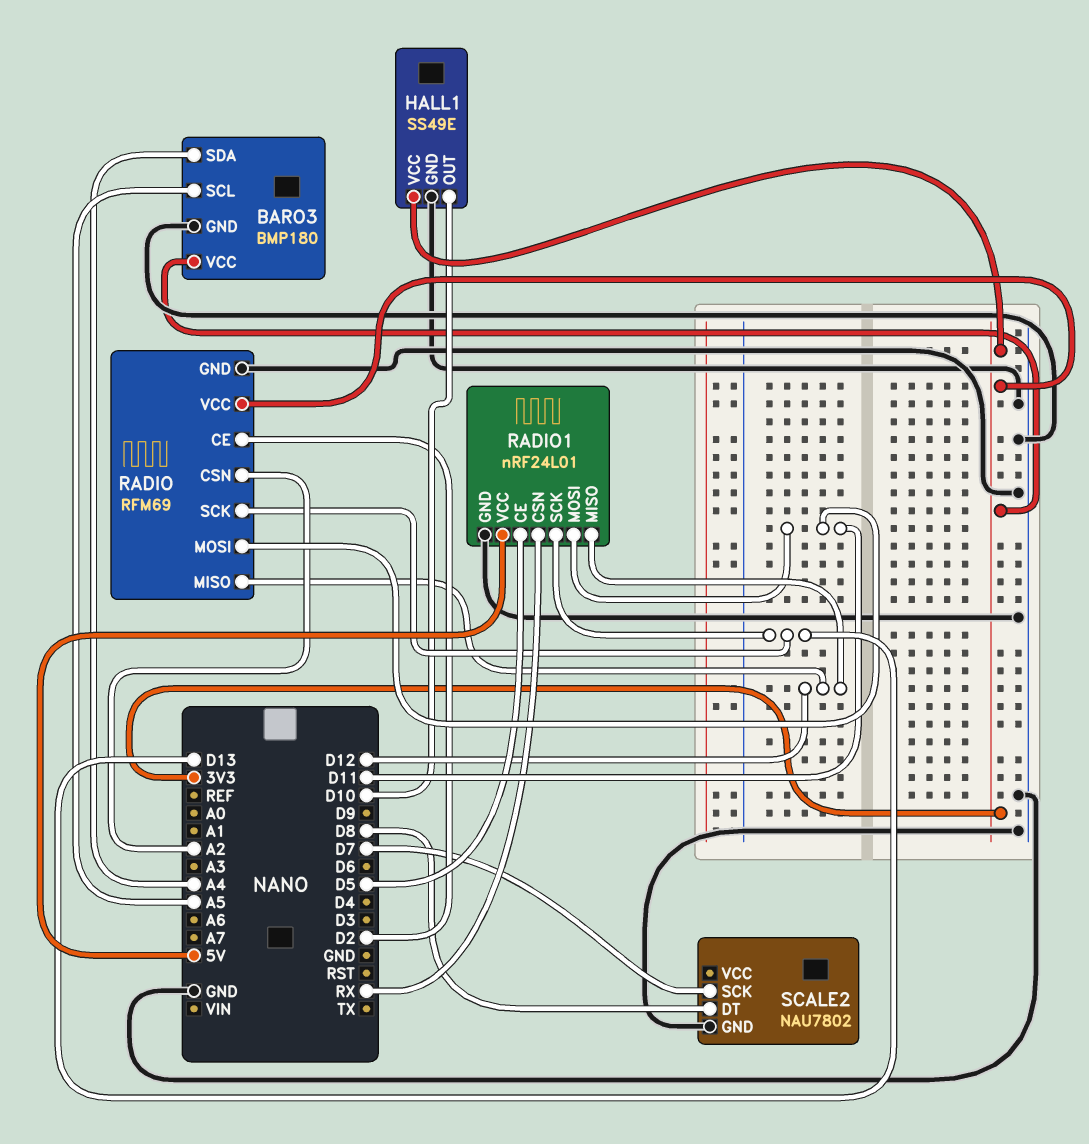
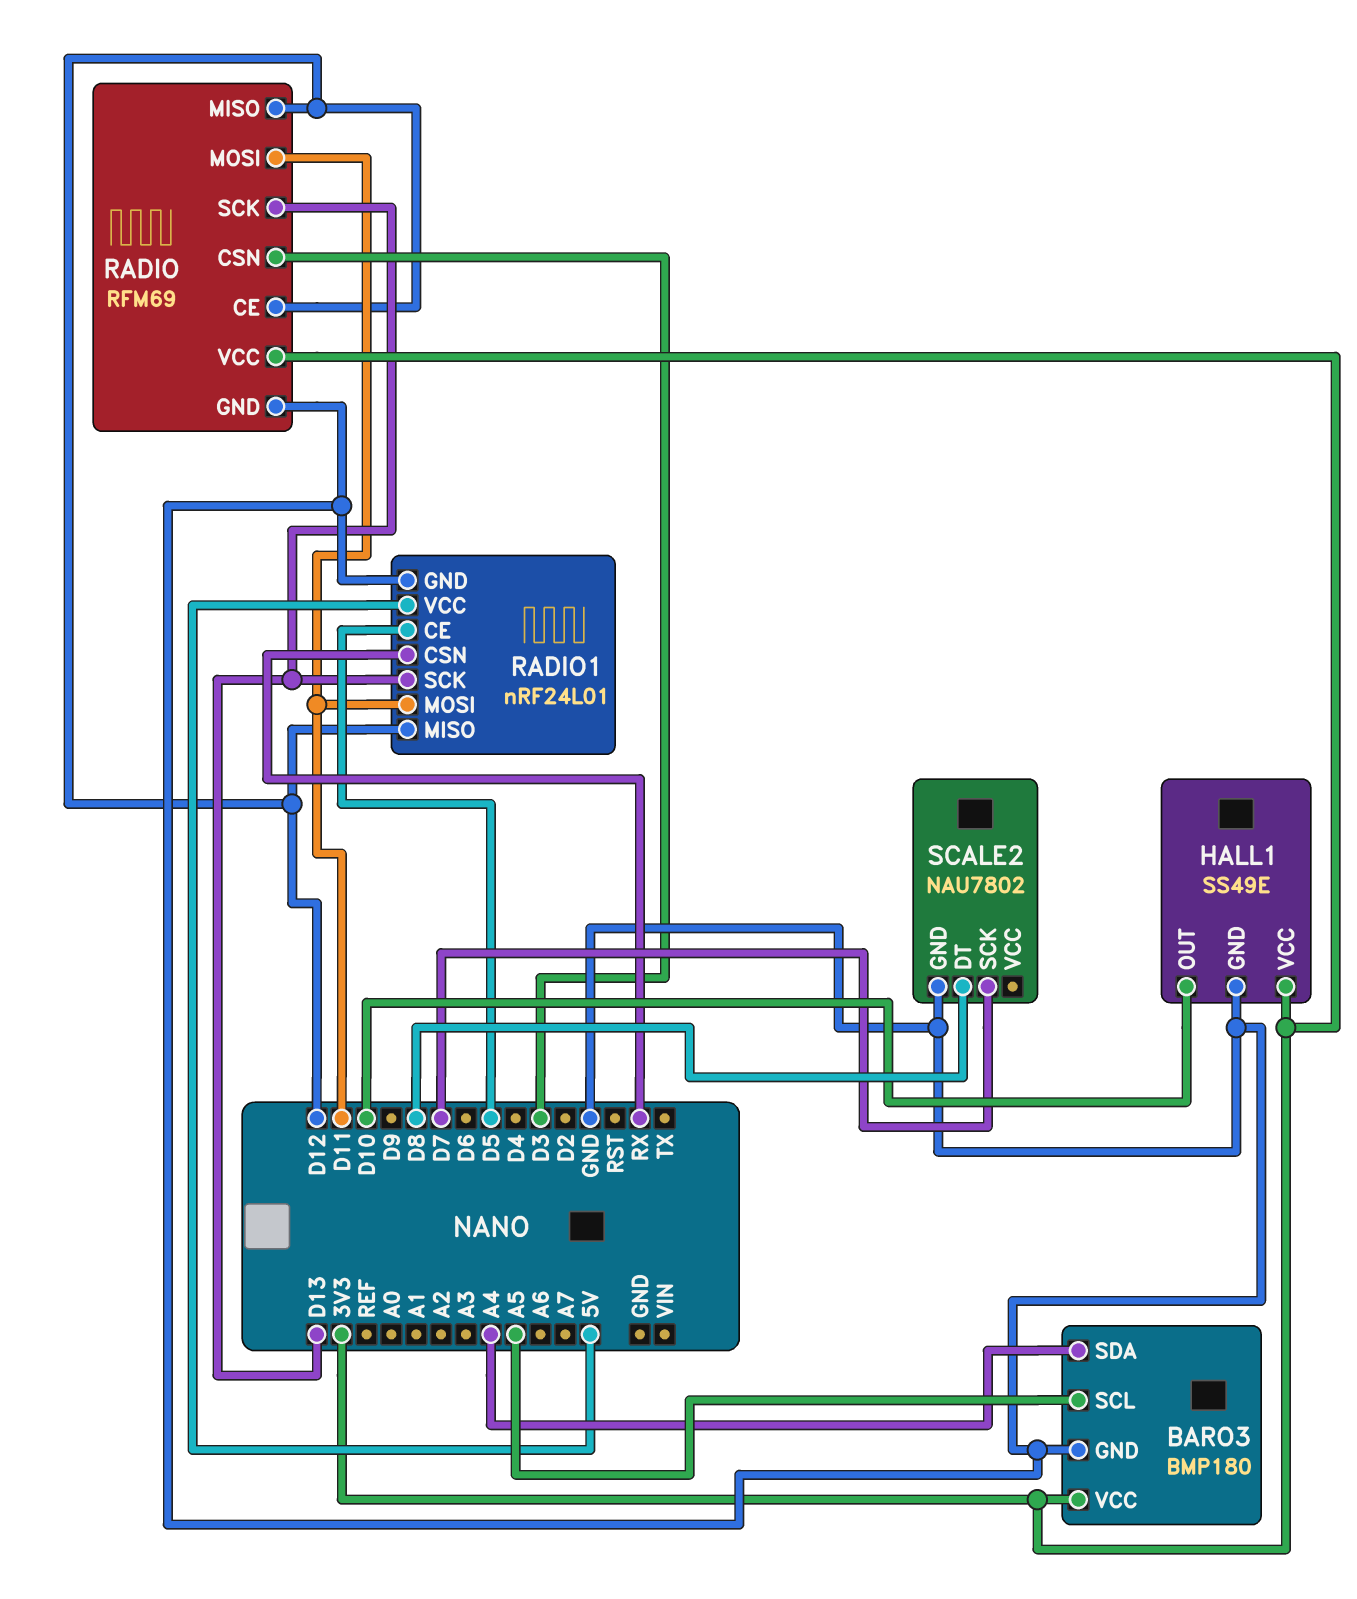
RADIO pin CE: D2 -> D12
RADIO pin CSN: A2 -> D3

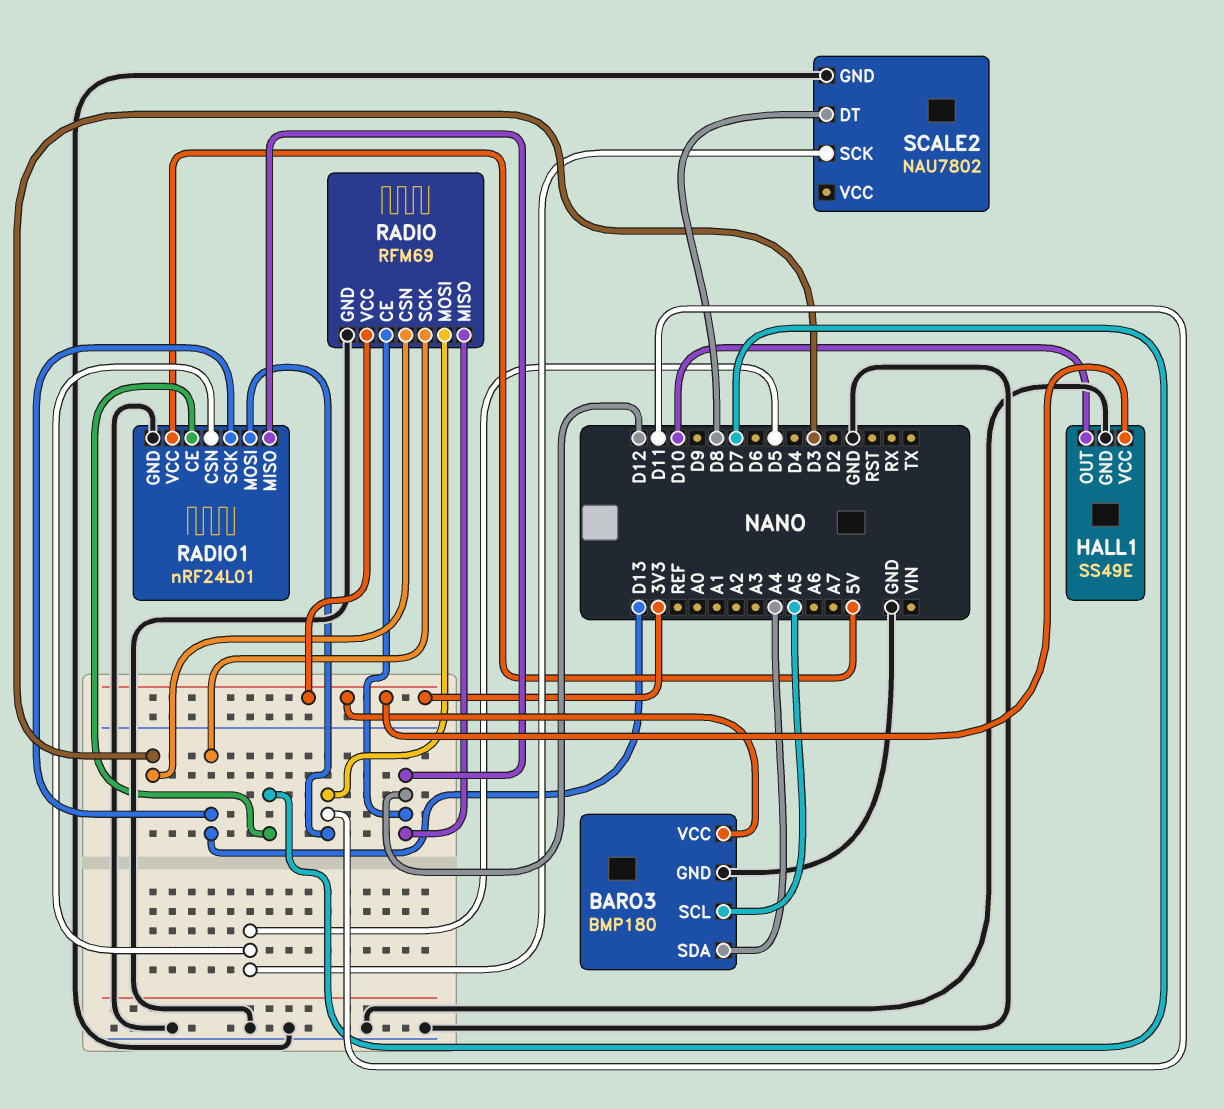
RADIO1 pin CE: D5 -> D7
RADIO1 pin CSN: RX -> D5
SCALE2 pin SCK: D7 -> D5

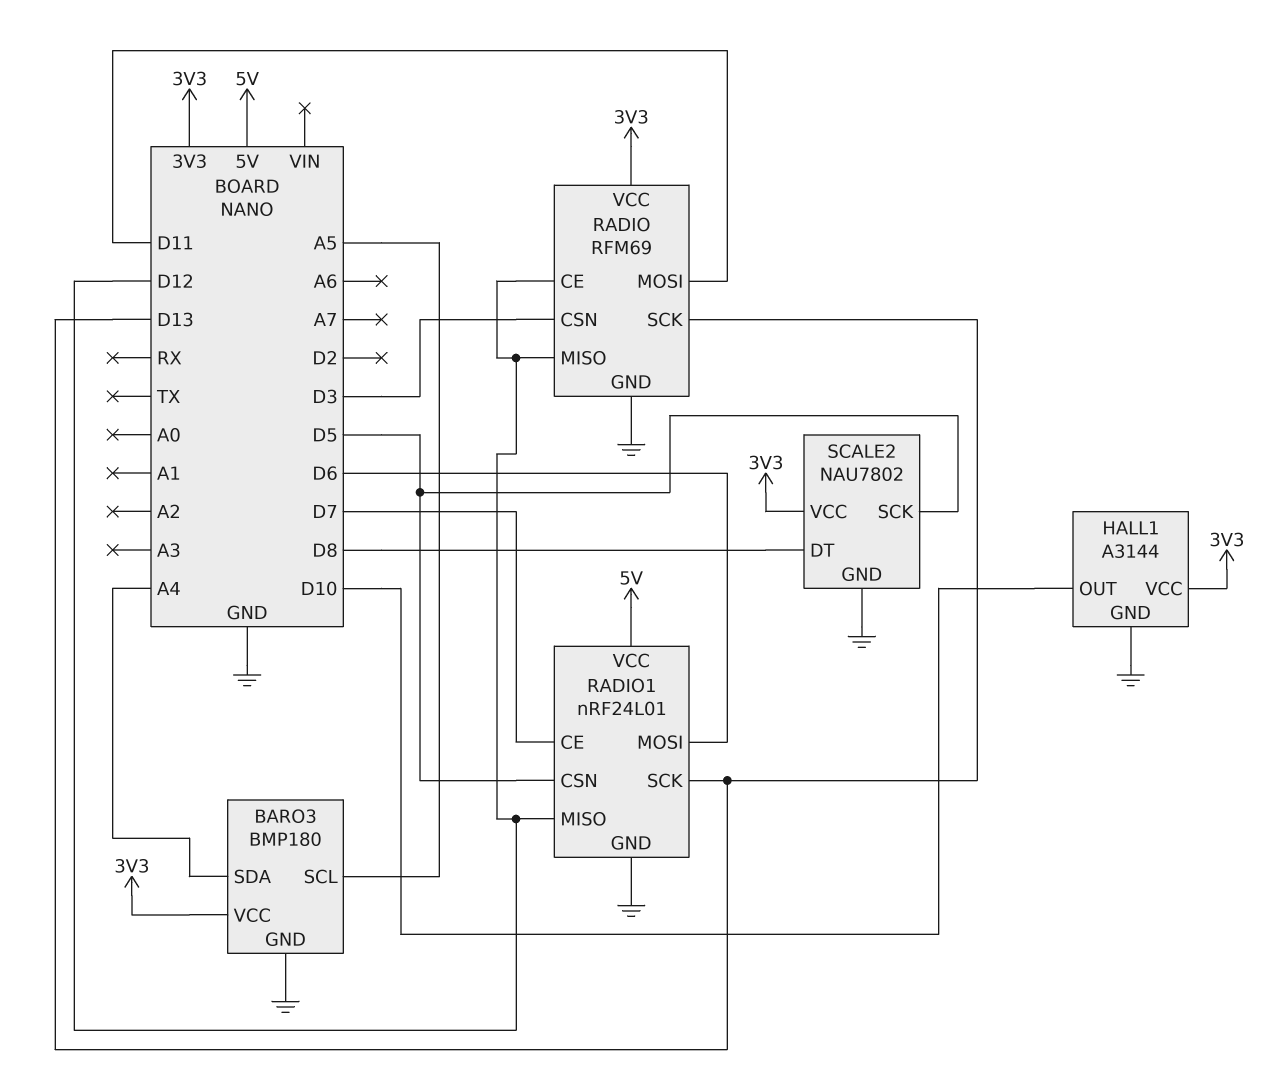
HALL1: SS49E -> A3144
RADIO1 pin MOSI: D11 -> D6
SCALE2 pin VCC: none -> 3V3

